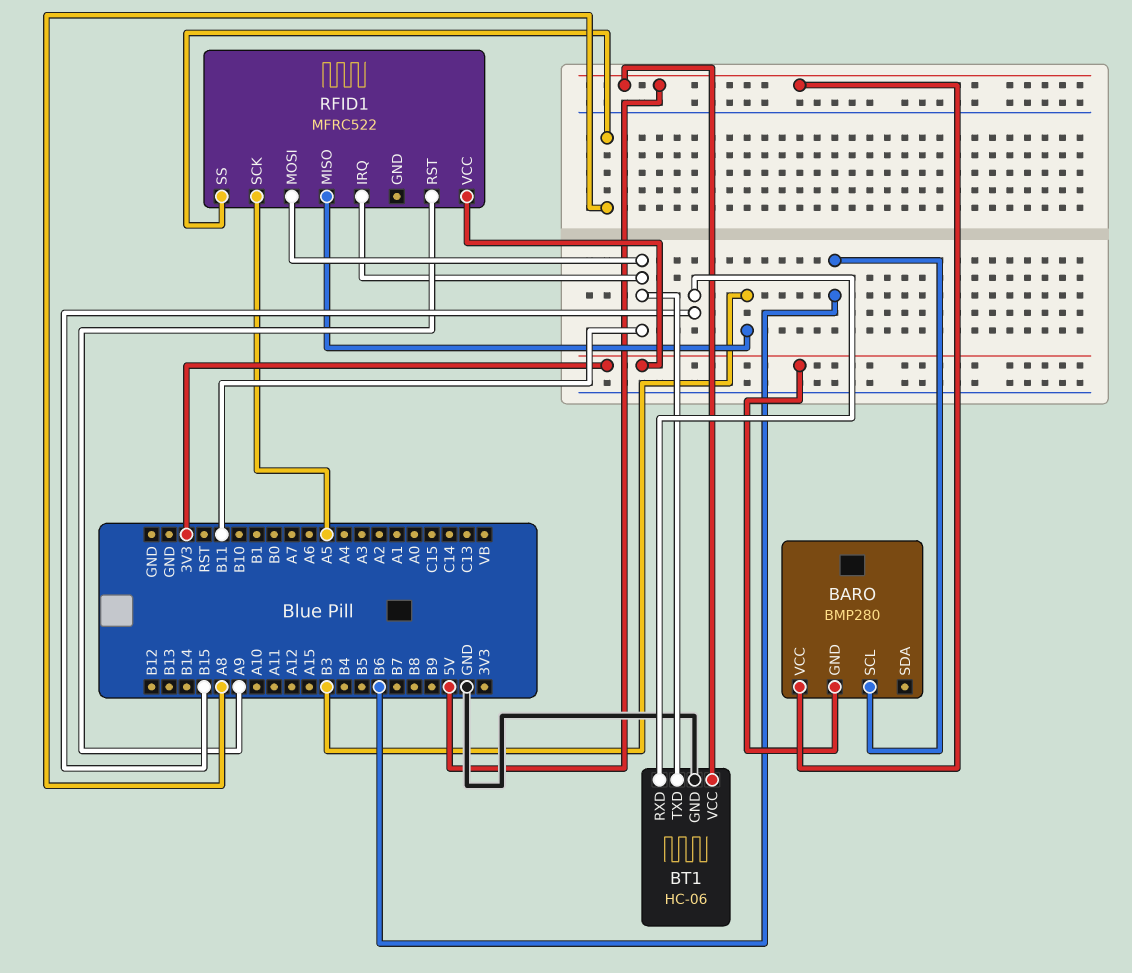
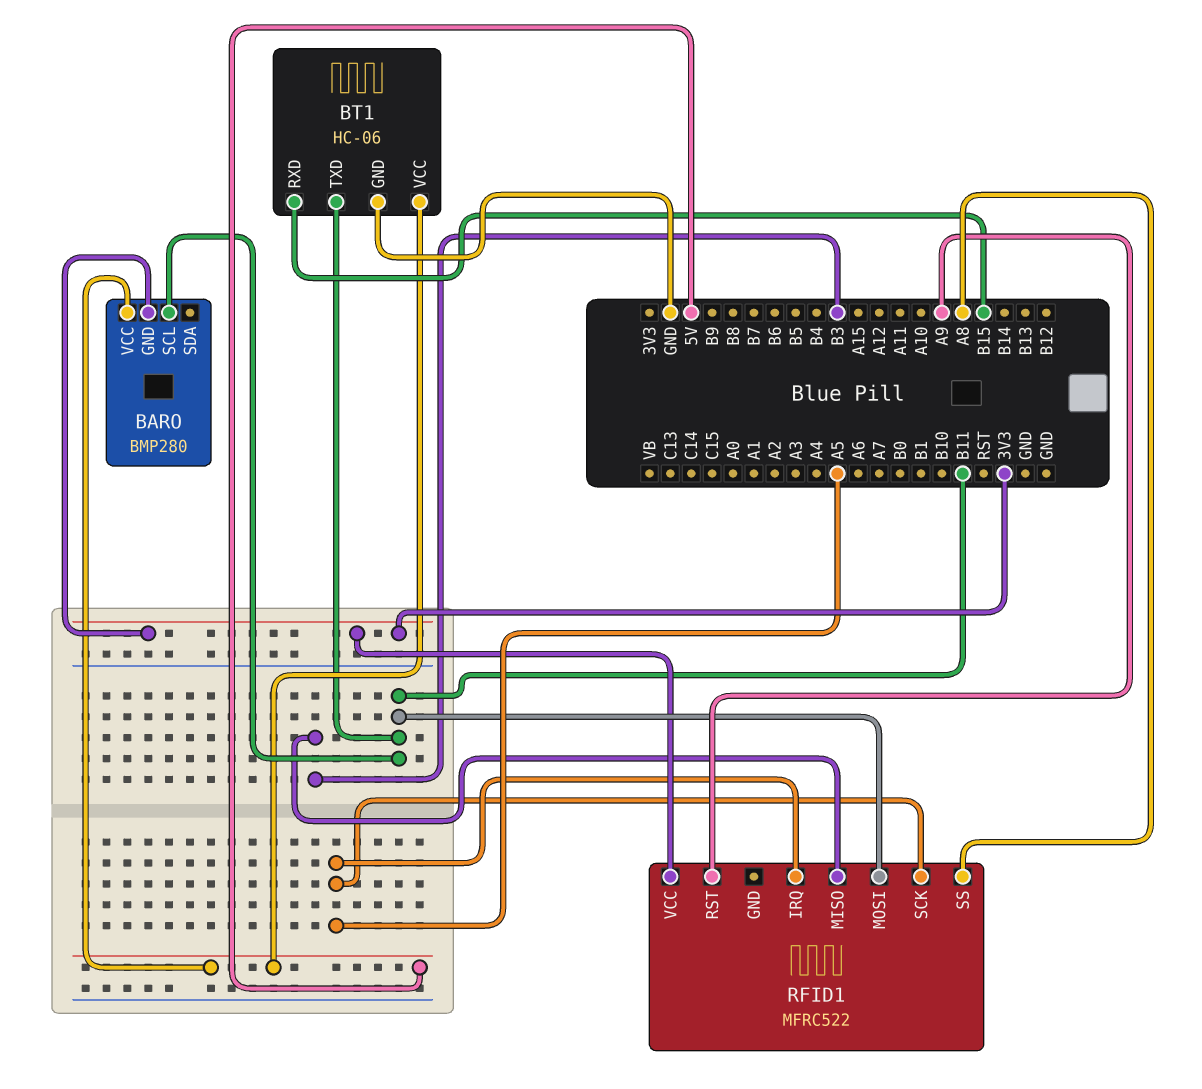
BARO pin SCL: B6 -> B11
RFID1 pin IRQ: B11 -> A5

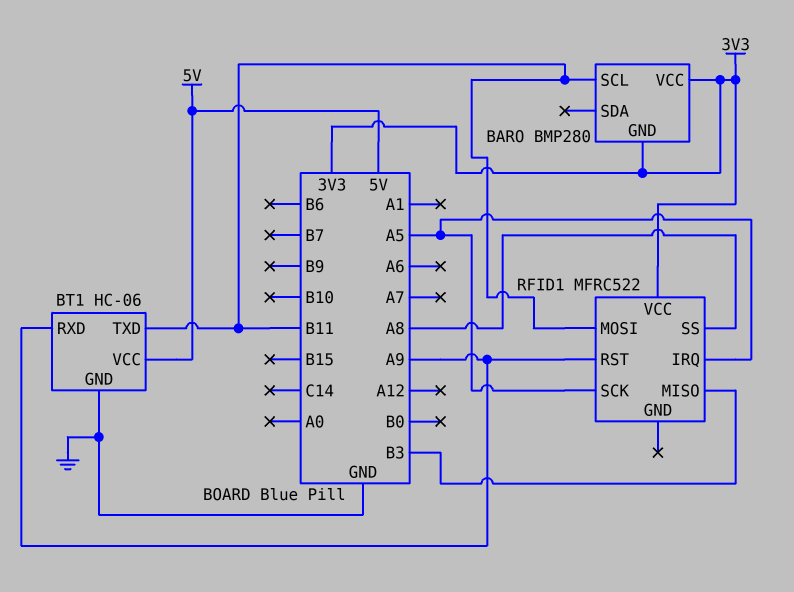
BARO pin VCC: 5V -> 3V3
BT1 pin RXD: B15 -> A9

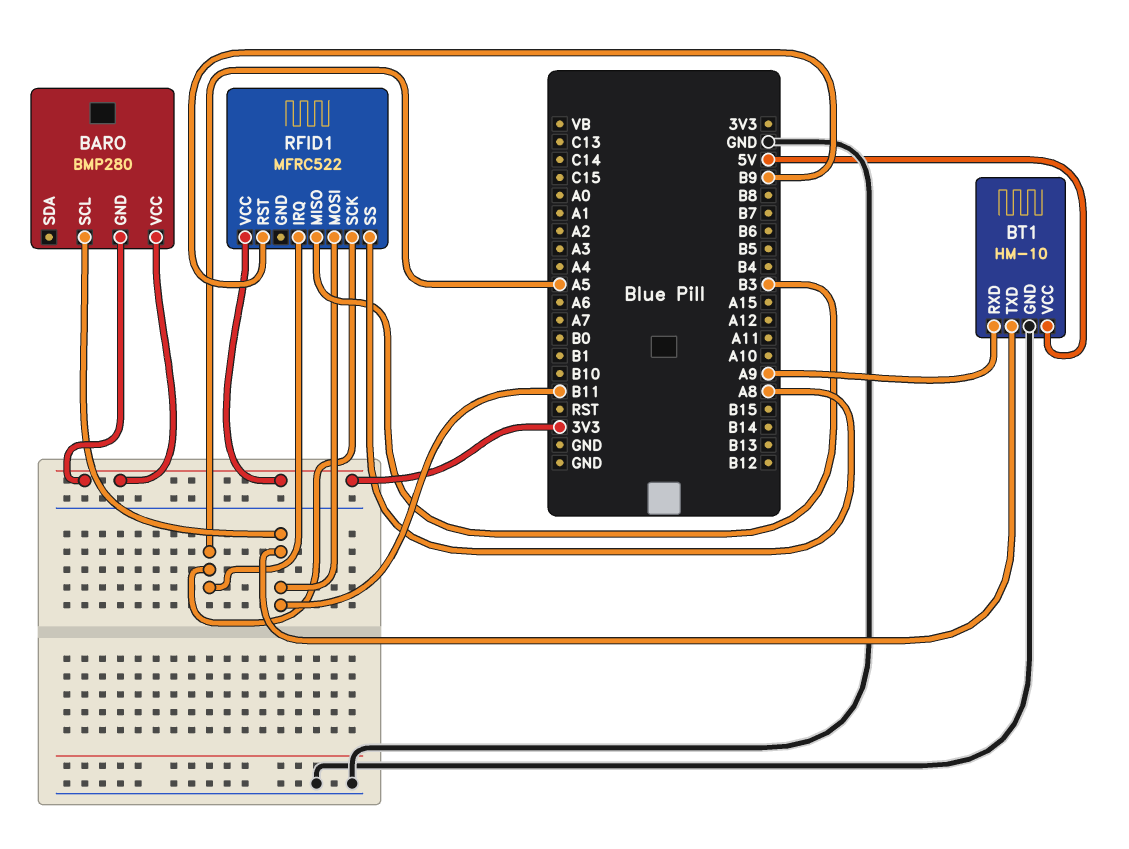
BT1: HC-06 -> HM-10
RFID1 pin RST: A9 -> B9

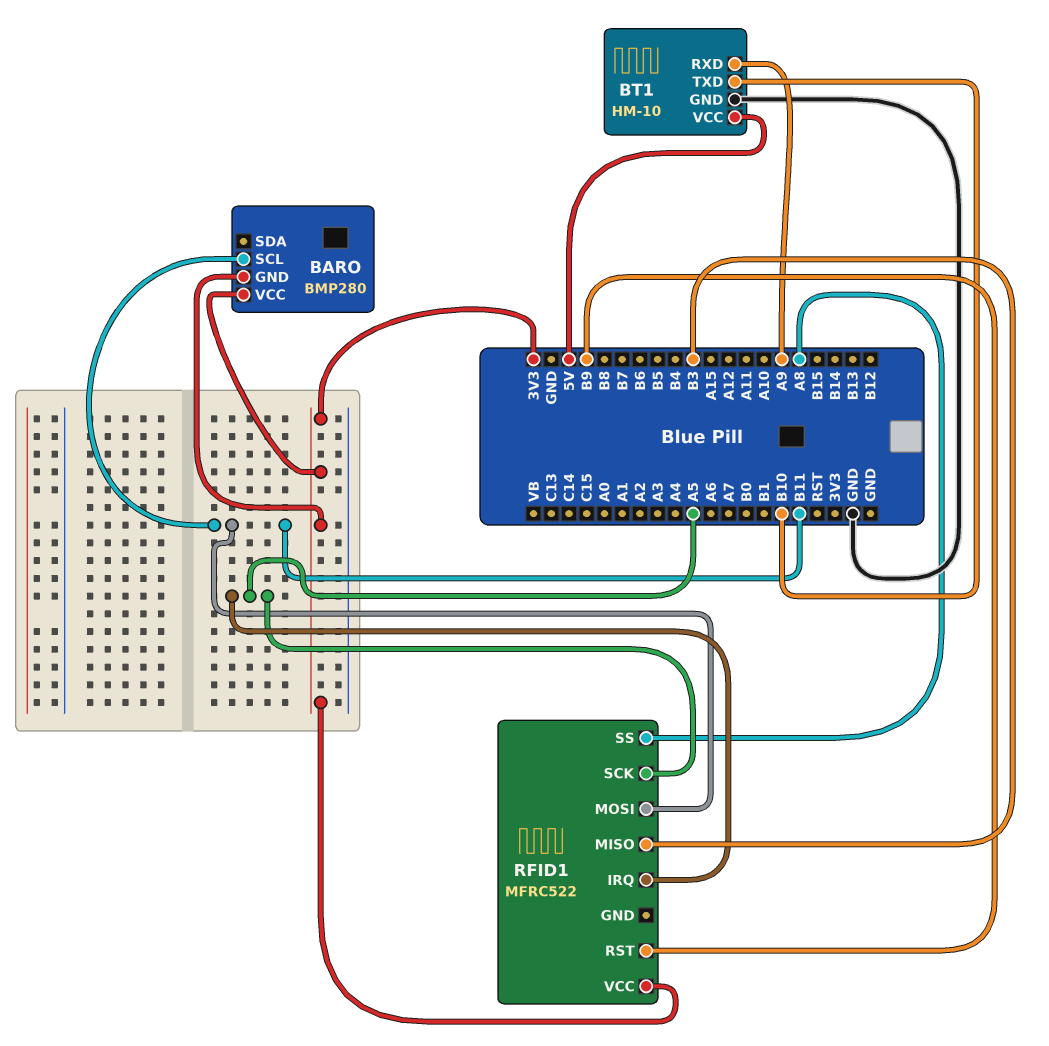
BT1 pin TXD: B11 -> B10

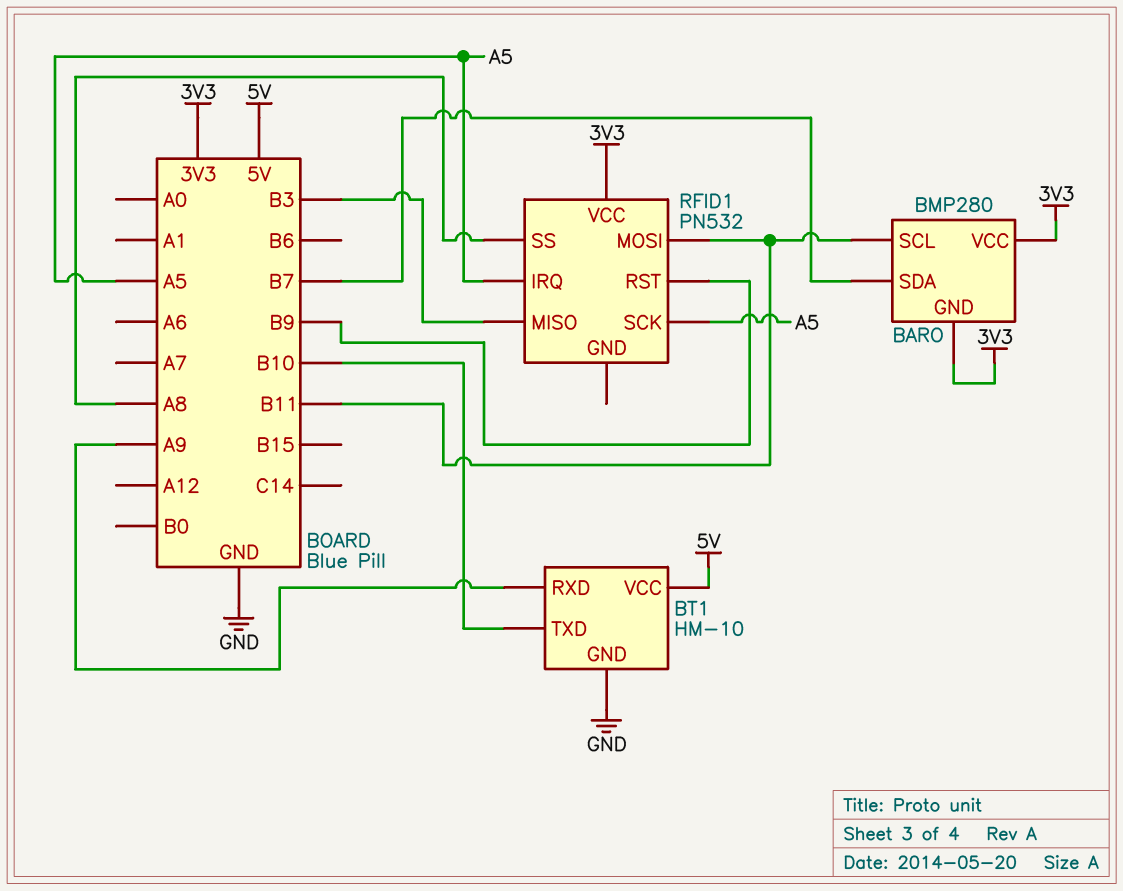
BARO pin SDA: none -> B7
RFID1: MFRC522 -> PN532

